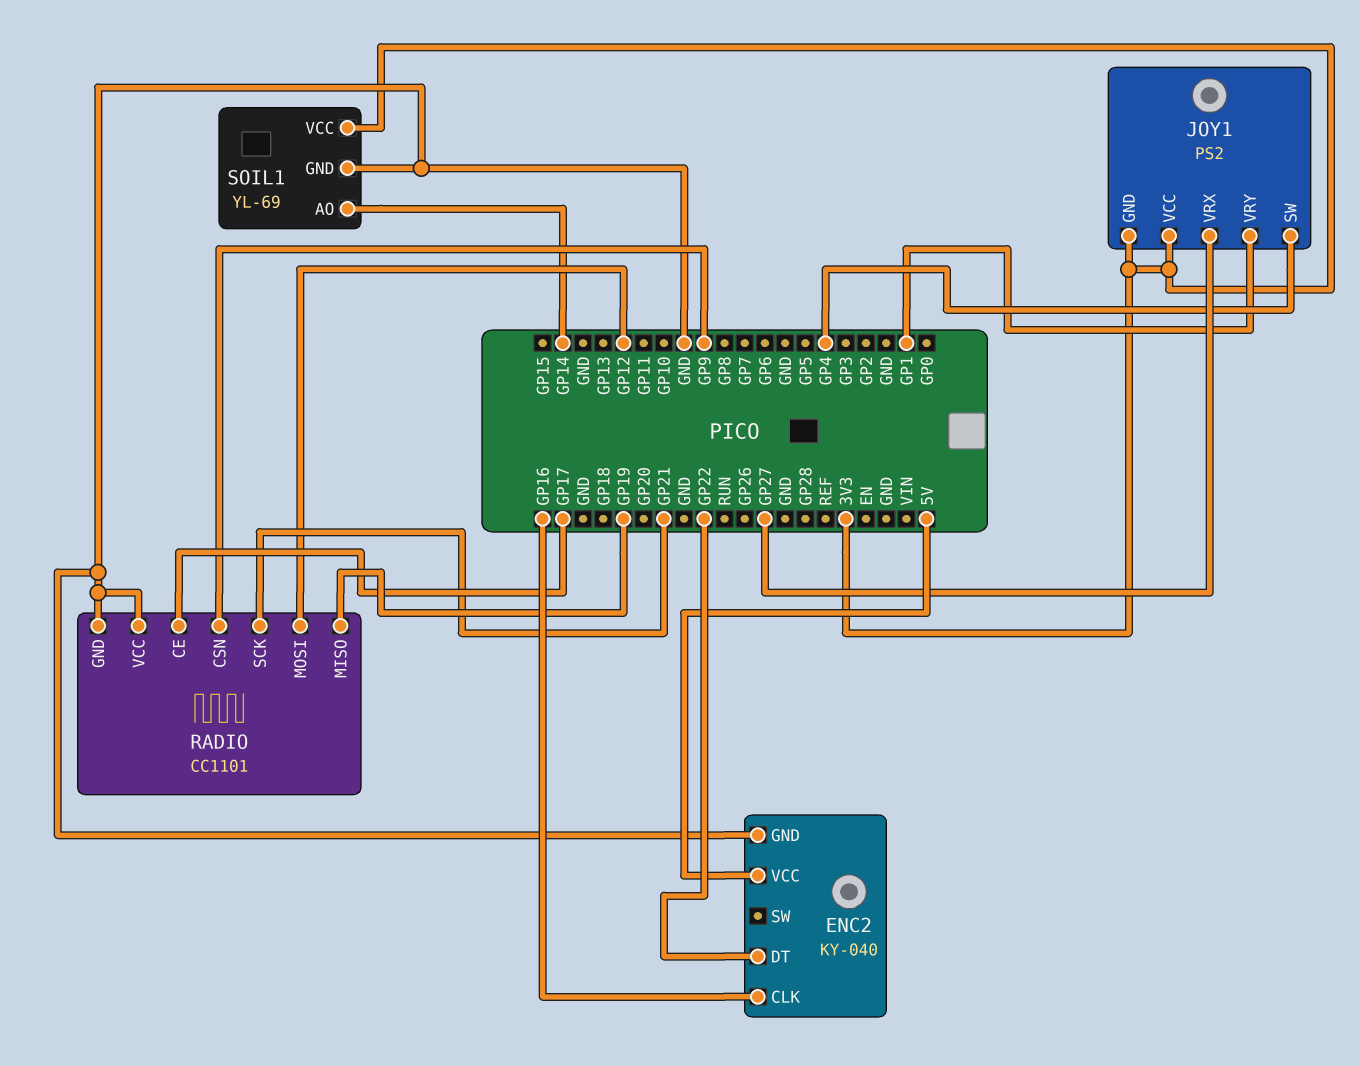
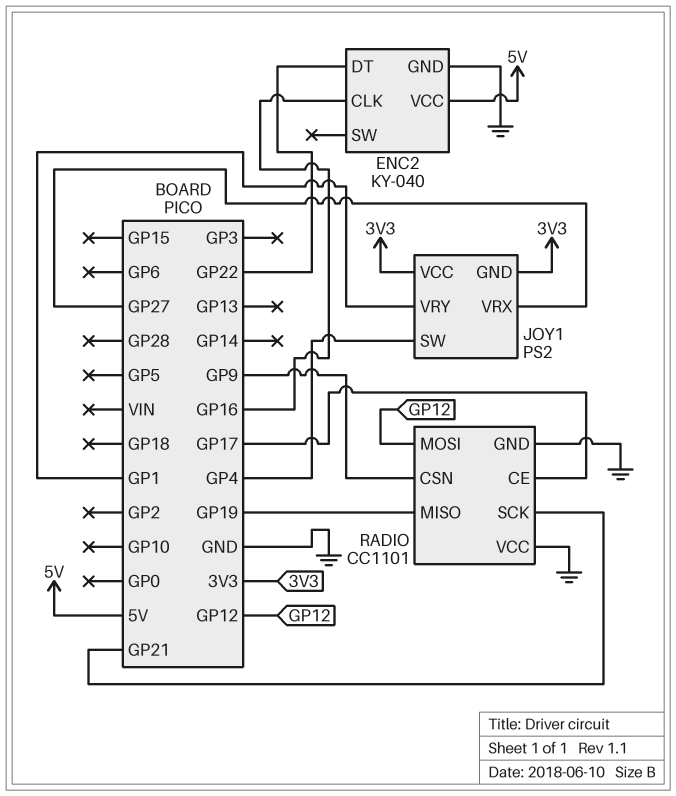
SOIL1: YL-69 -> none
SOIL1 pin AO: GP14 -> none
SOIL1 pin GND: GND -> none
SOIL1 pin VCC: 3V3 -> none

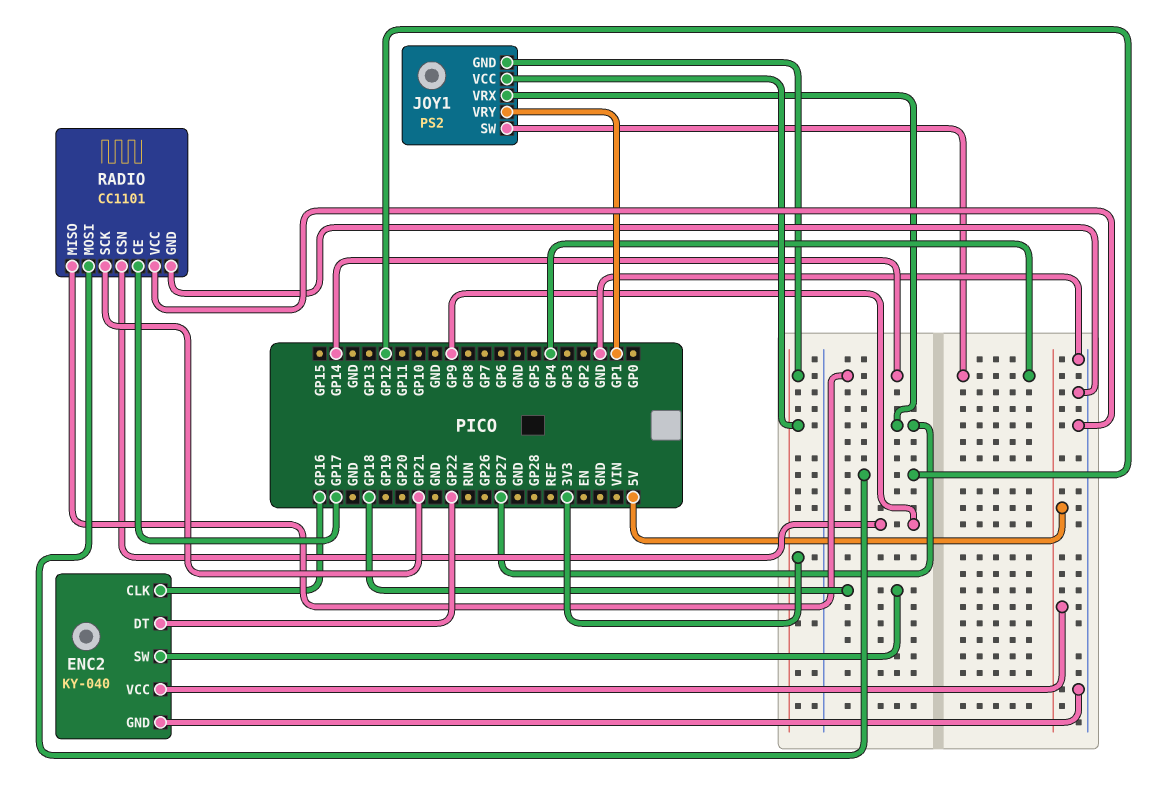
ENC2 pin SW: none -> GP18
RADIO pin MISO: GP19 -> GP14

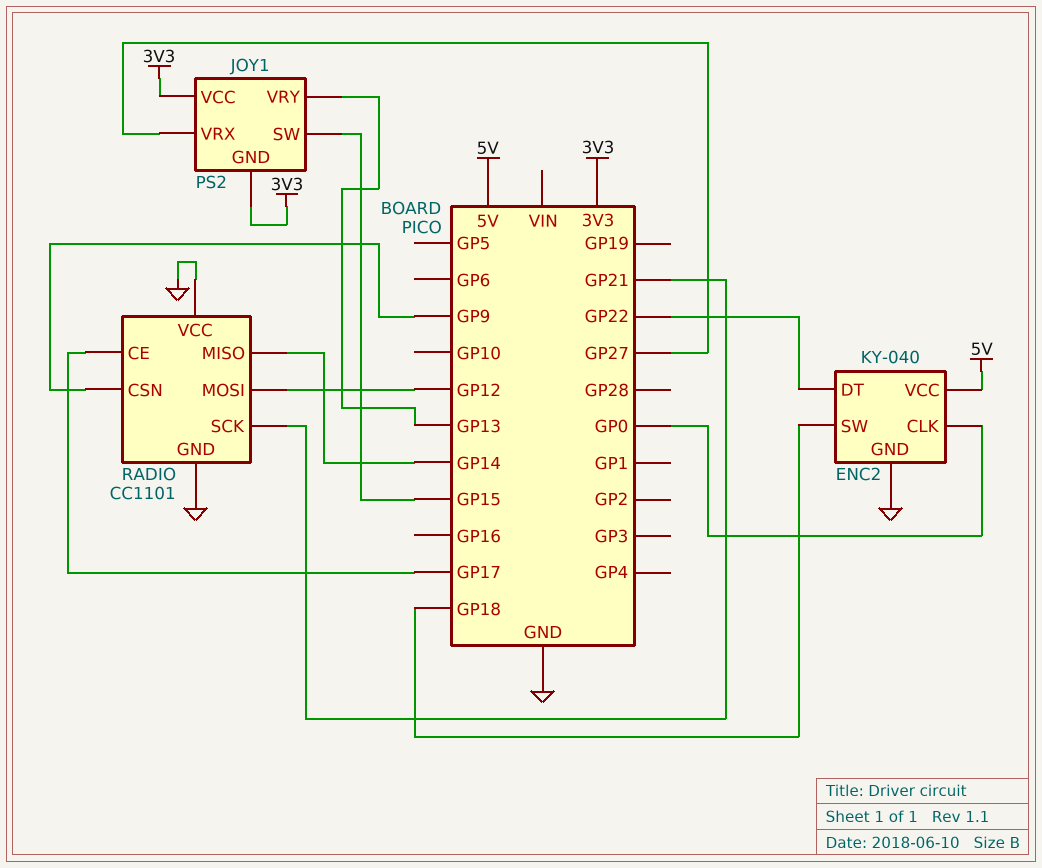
ENC2 pin CLK: GP16 -> GP0
JOY1 pin SW: GP4 -> GP15
JOY1 pin VRY: GP1 -> GP13

